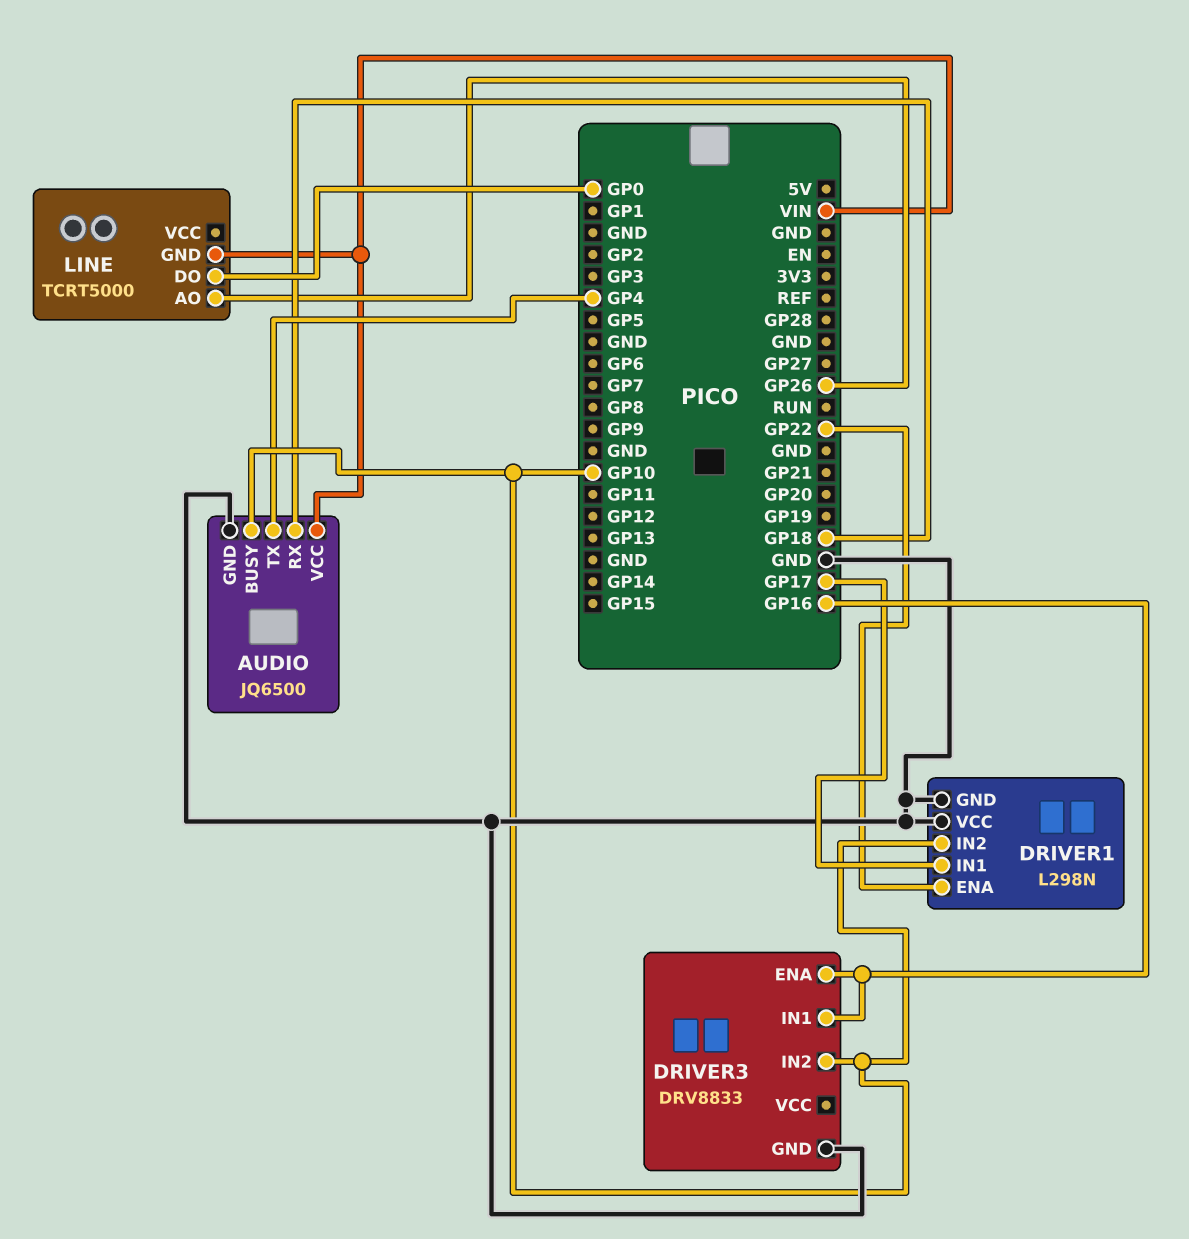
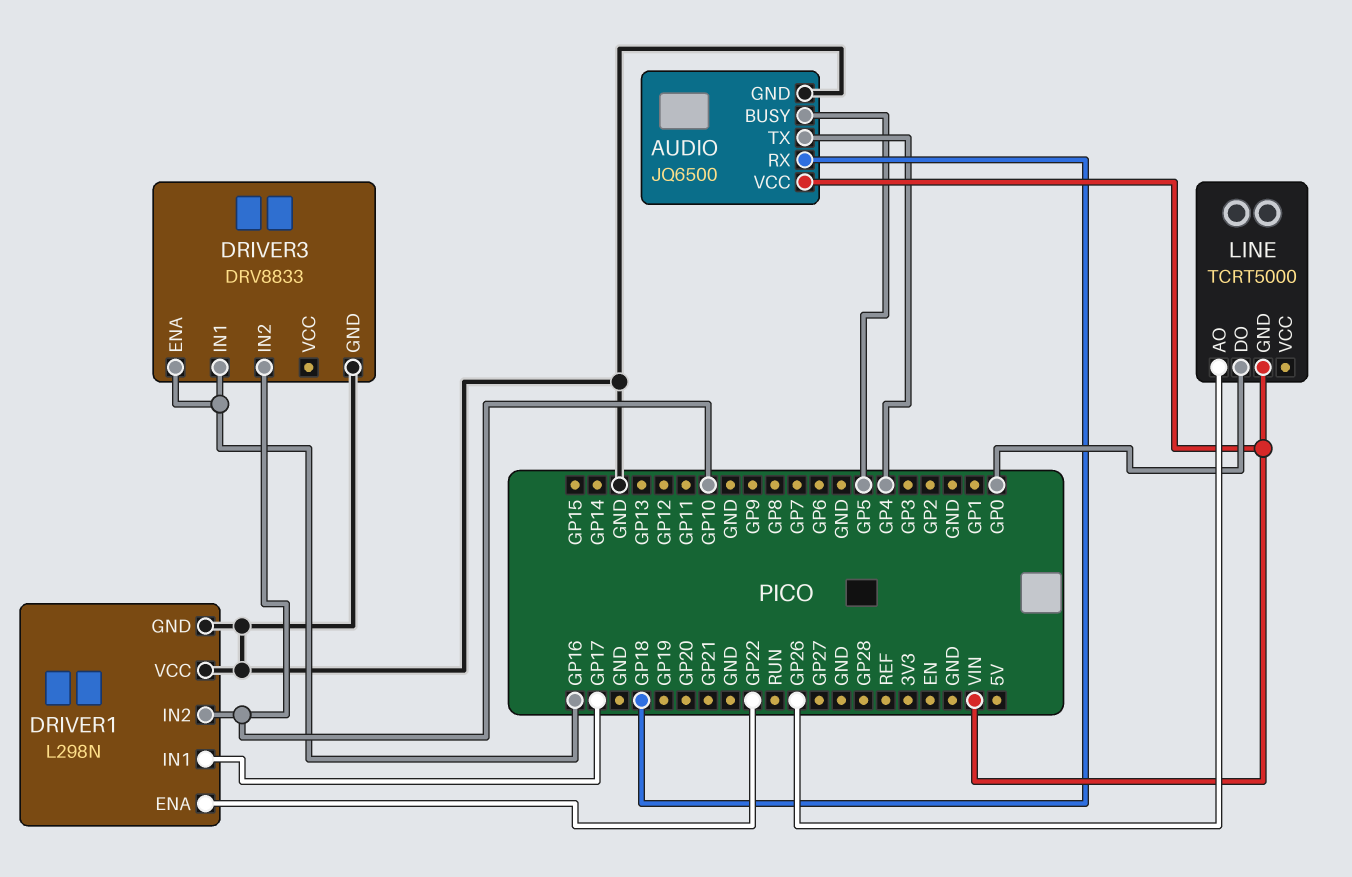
AUDIO pin BUSY: GP10 -> GP5

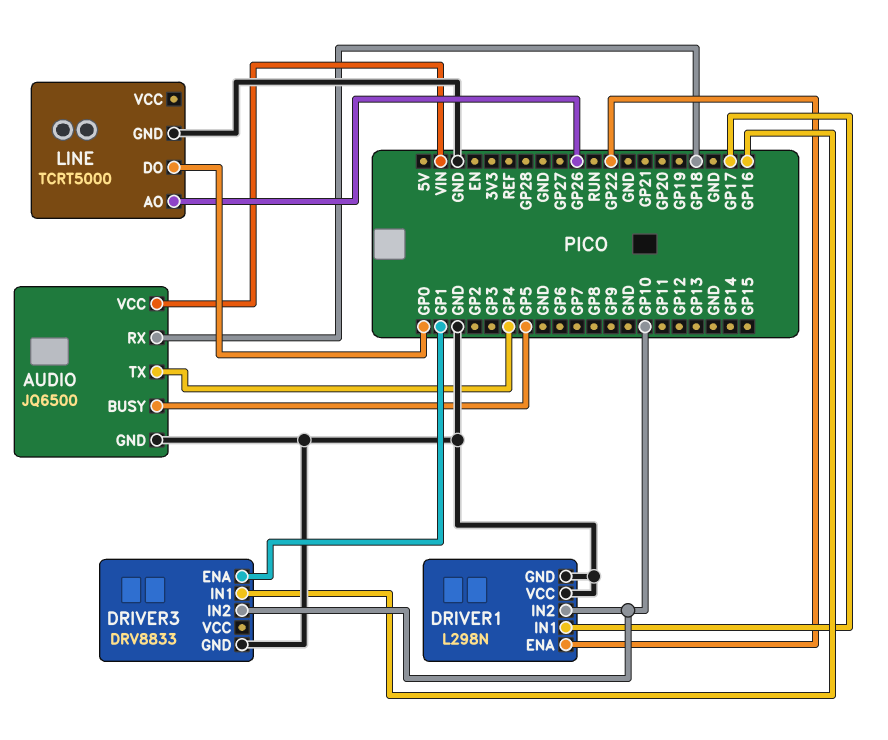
DRIVER3 pin ENA: GP16 -> GP1
LINE pin GND: VIN -> GND

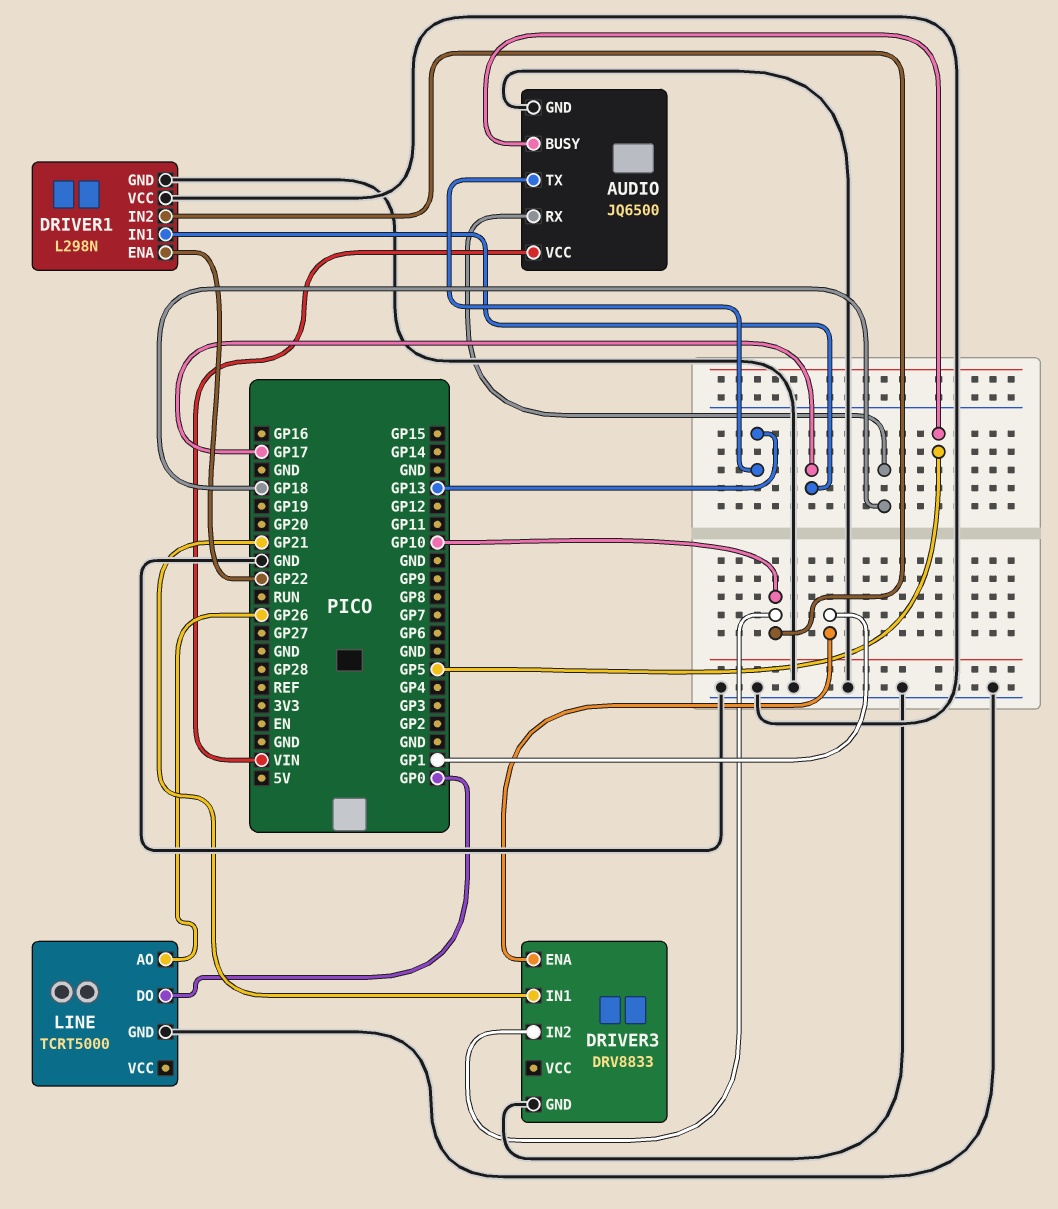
AUDIO pin TX: GP4 -> GP13
DRIVER3 pin IN1: GP16 -> GP21

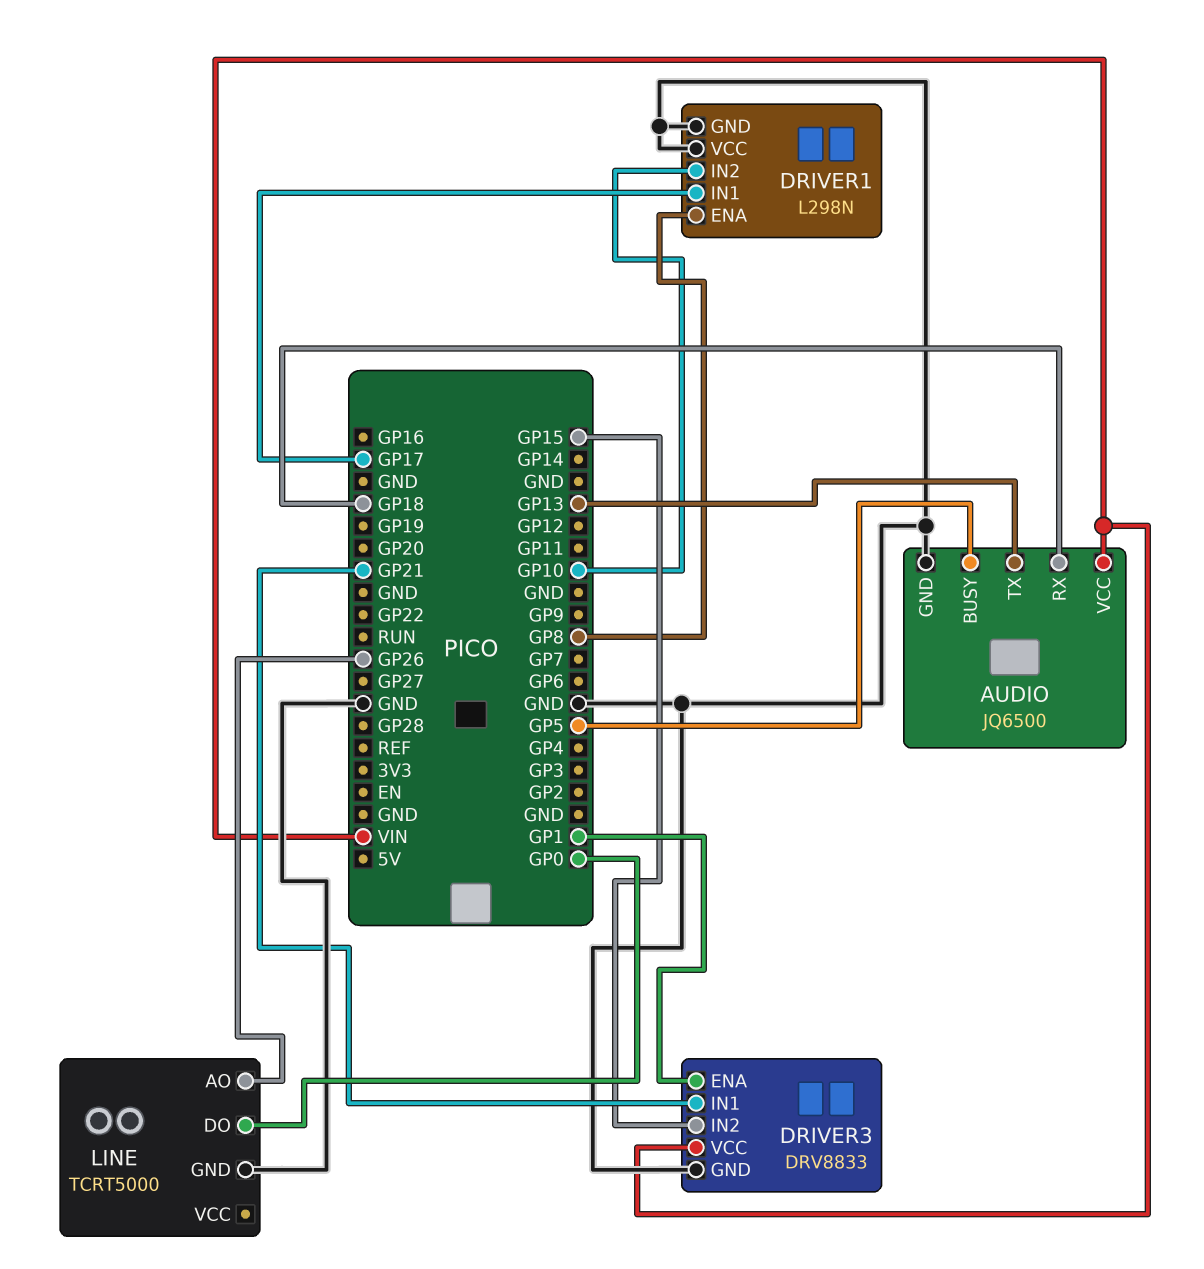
DRIVER1 pin ENA: GP22 -> GP8
DRIVER3 pin IN2: GP10 -> GP15
DRIVER3 pin VCC: none -> VIN

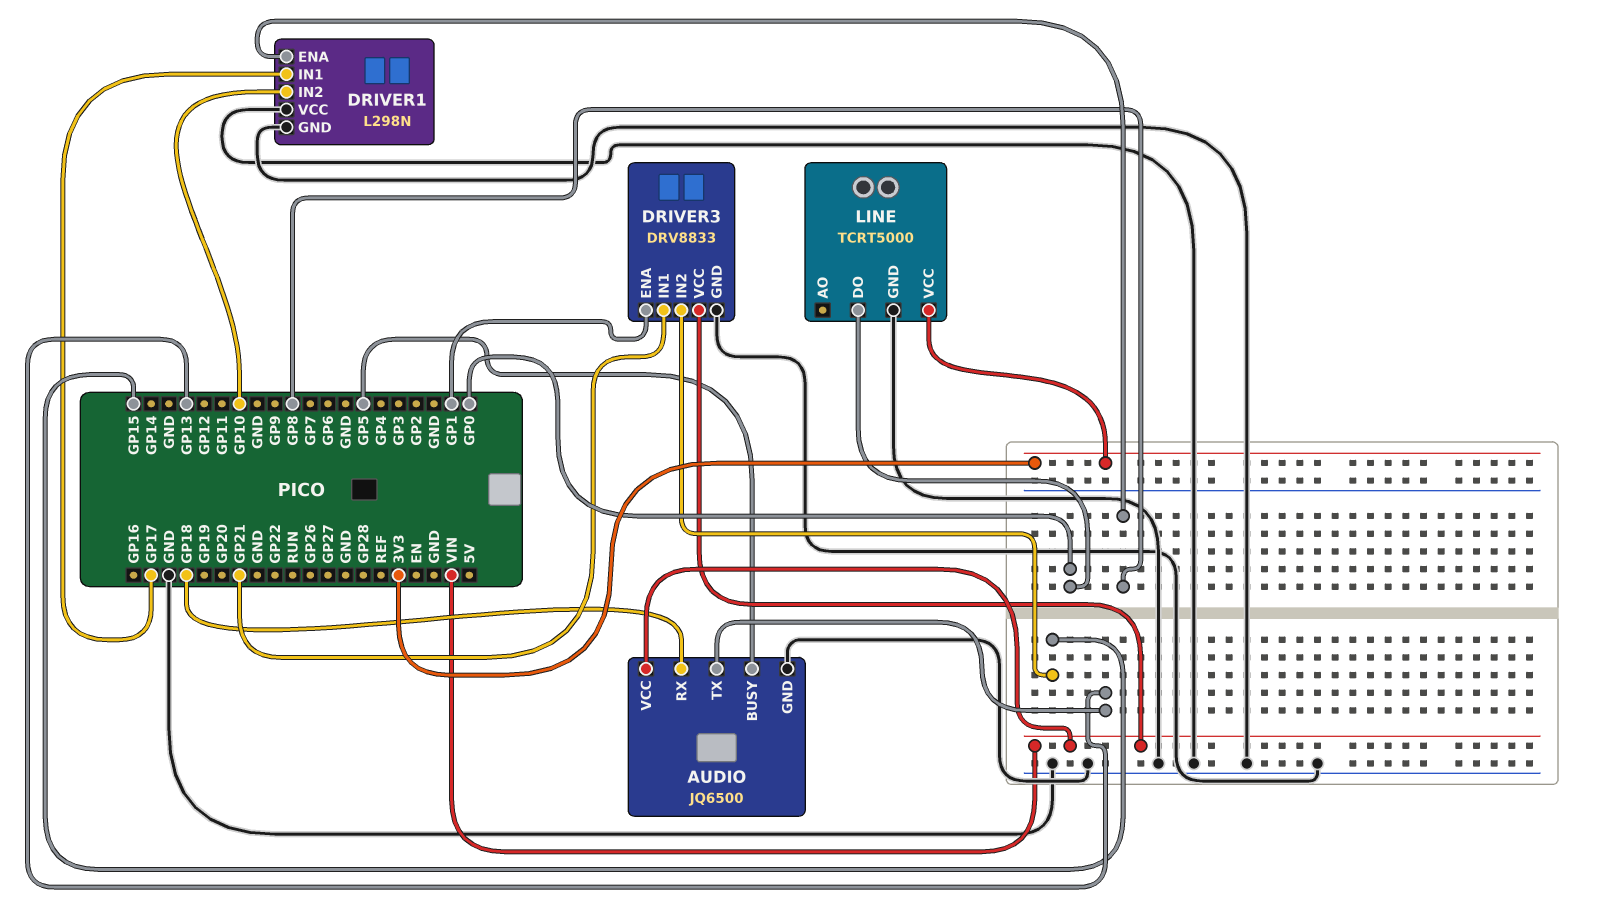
LINE pin AO: GP26 -> none
LINE pin VCC: none -> 3V3

